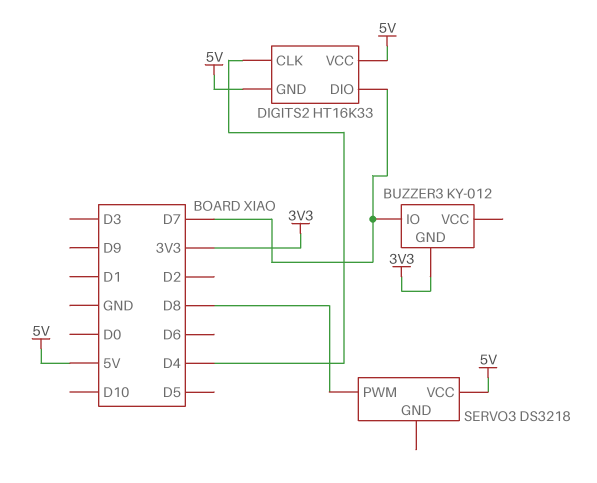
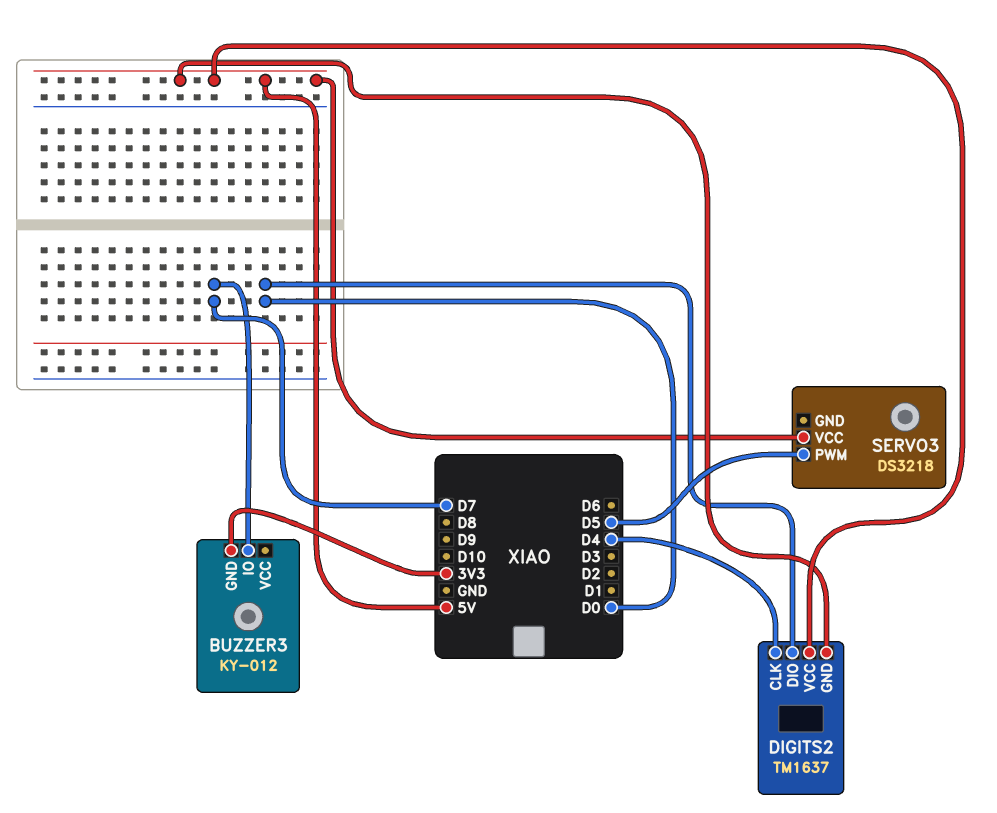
DIGITS2: HT16K33 -> TM1637
DIGITS2 pin DIO: D7 -> D0
SERVO3 pin PWM: D8 -> D5

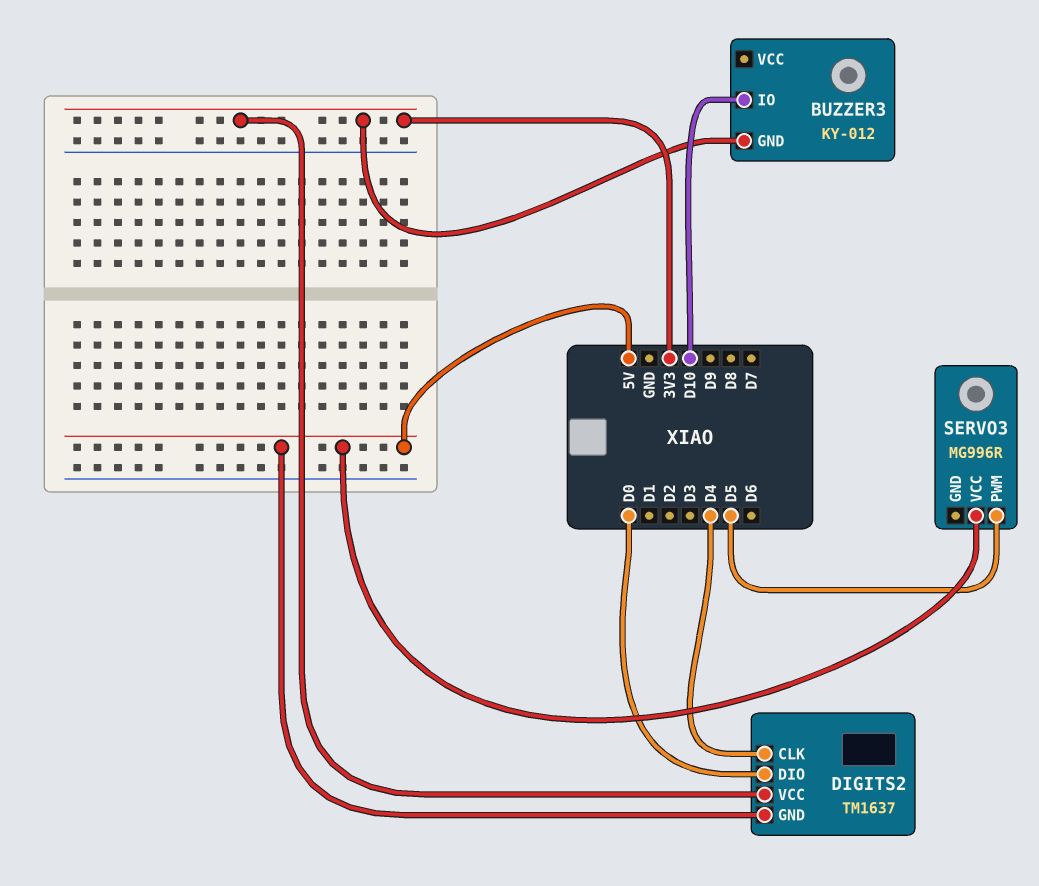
BUZZER3 pin IO: D7 -> D10
DIGITS2 pin VCC: 5V -> 3V3
SERVO3: DS3218 -> MG996R

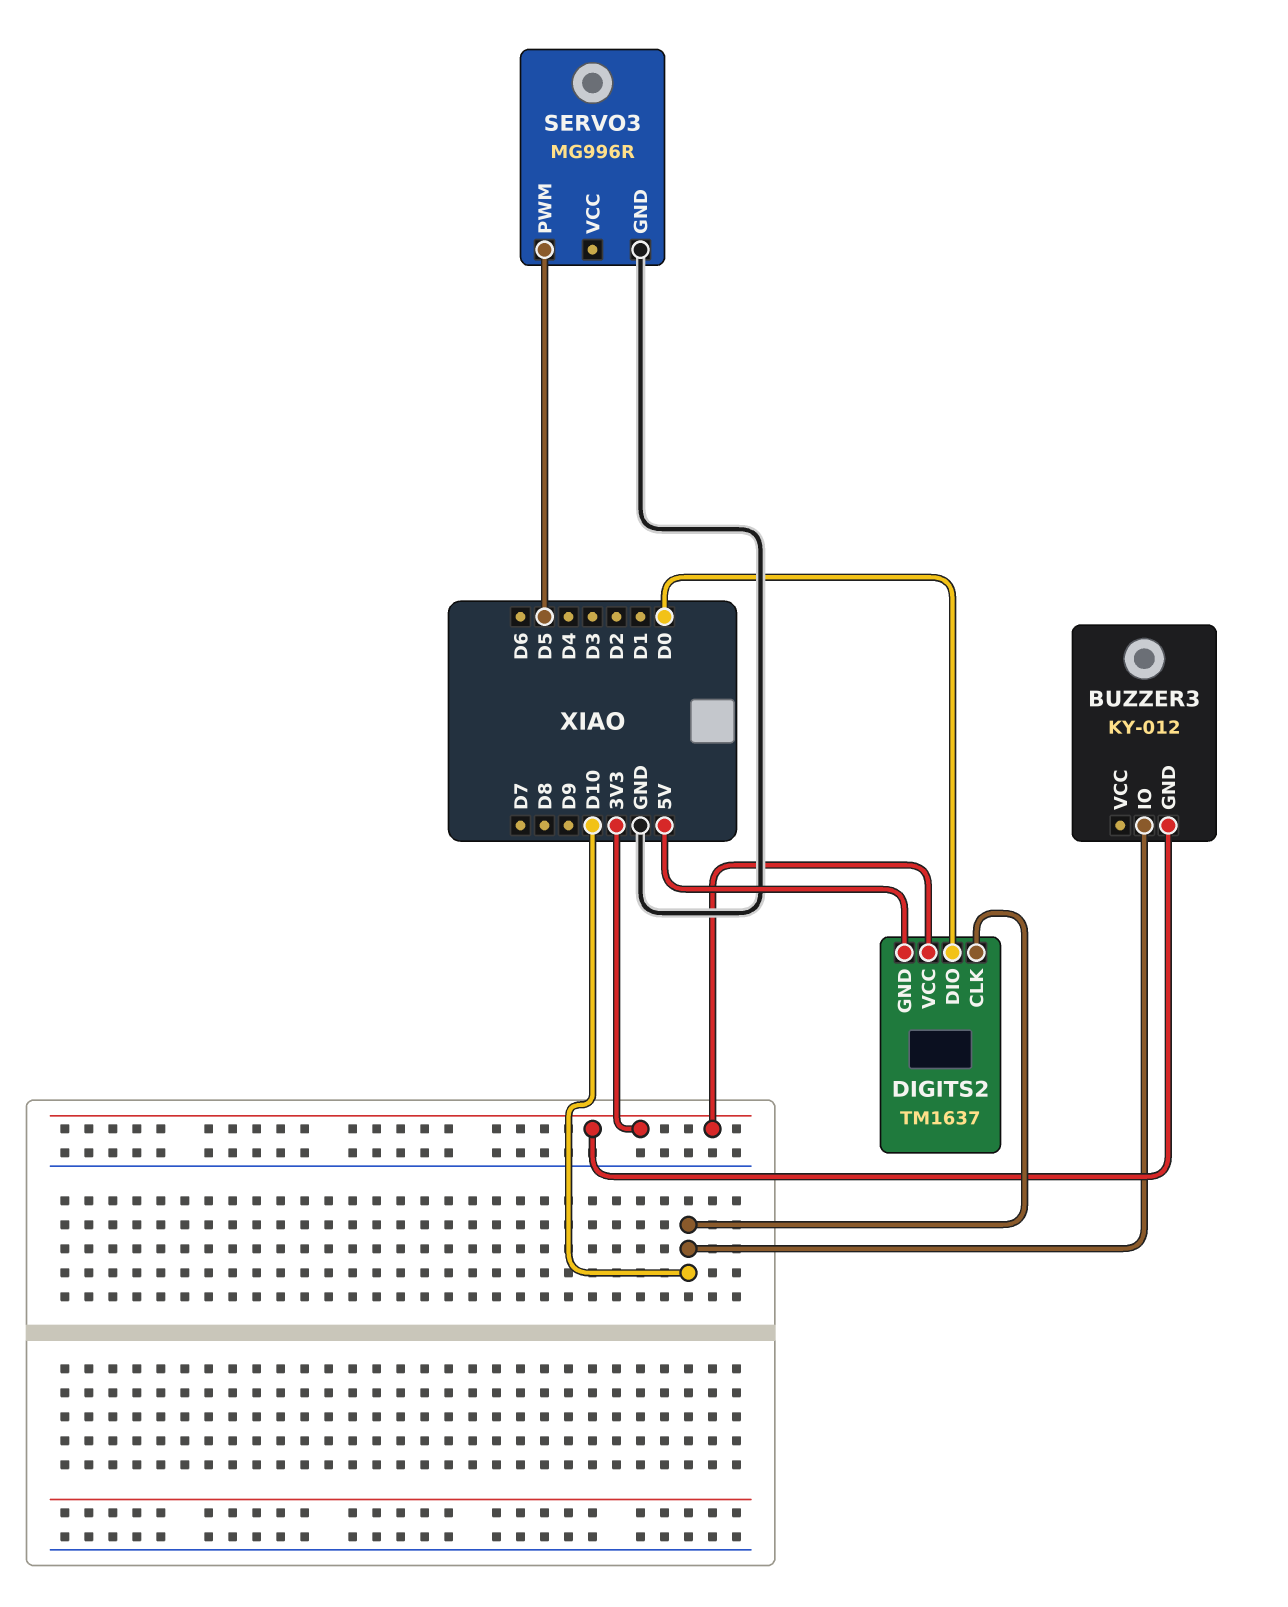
DIGITS2 pin CLK: D4 -> D10
SERVO3 pin GND: none -> GND
SERVO3 pin VCC: 5V -> none

